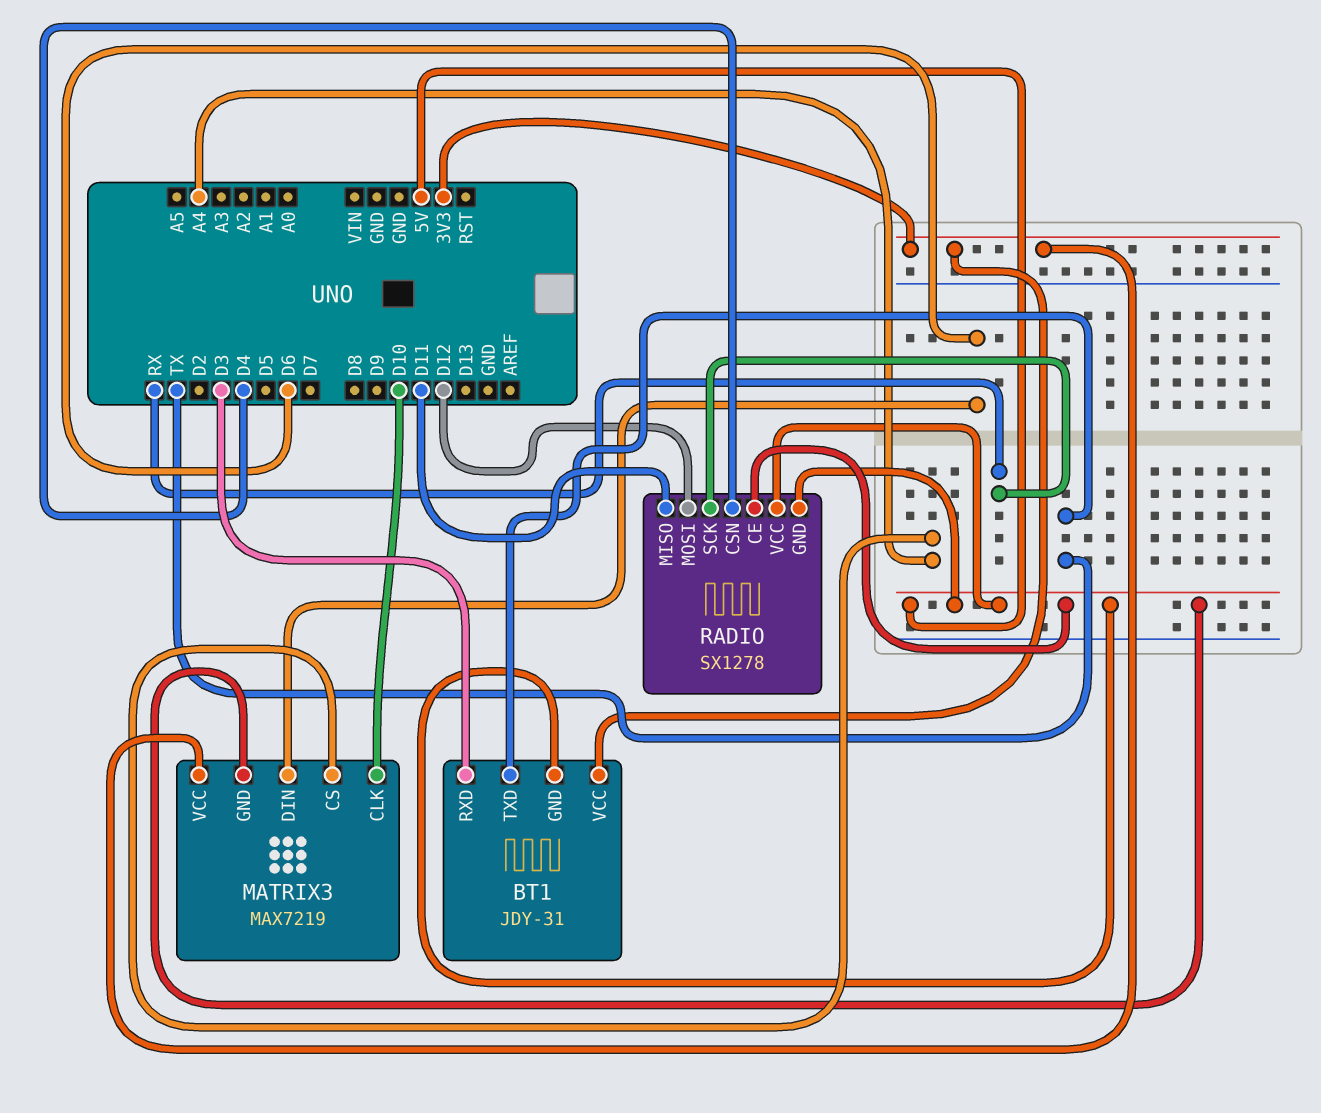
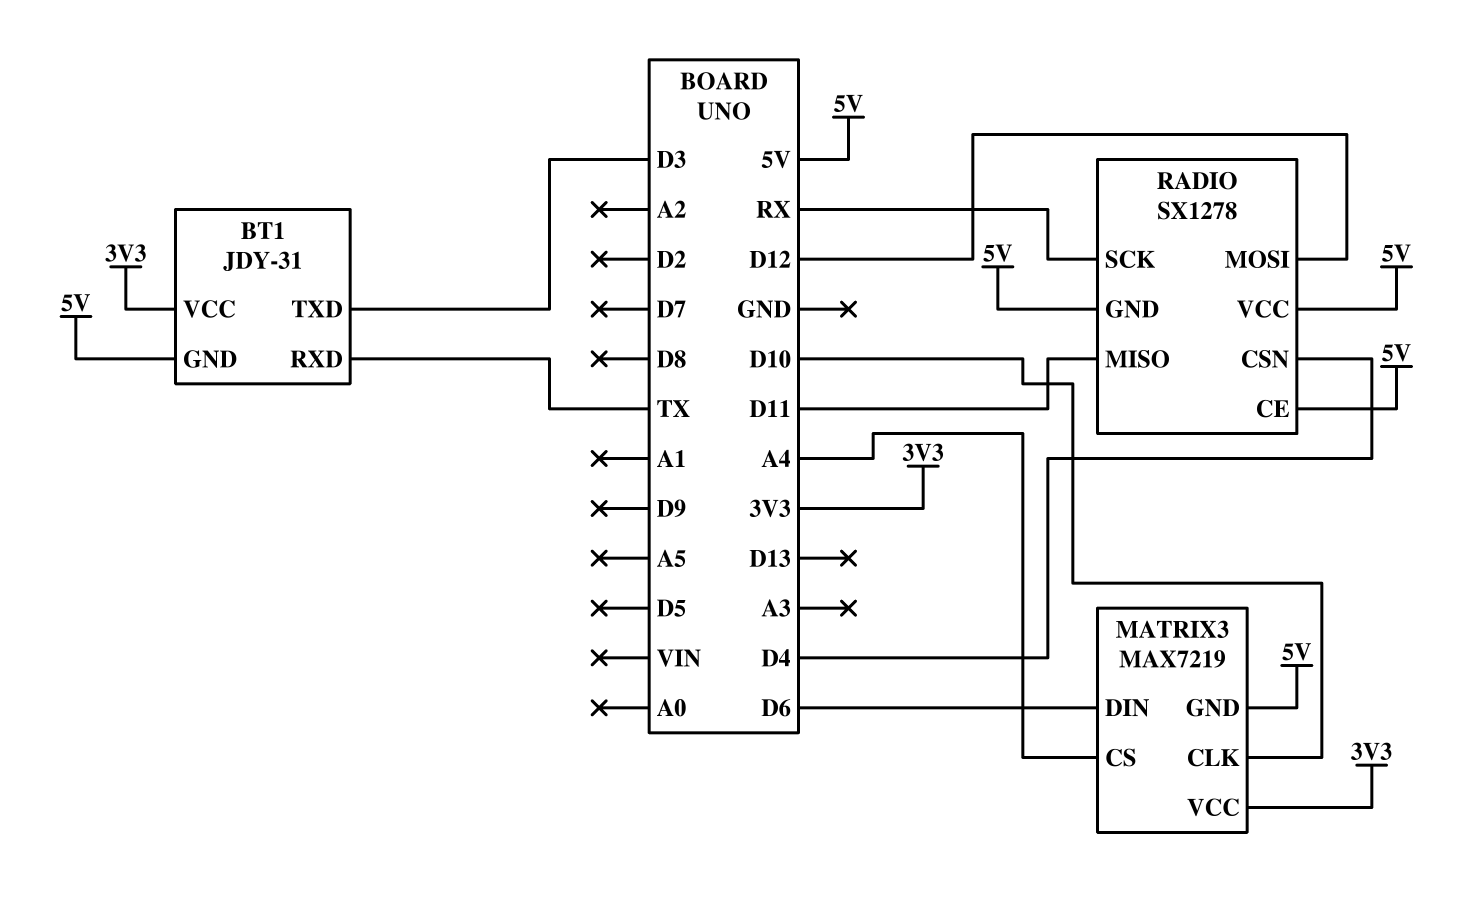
BT1 pin RXD: D3 -> TX
BT1 pin TXD: TX -> D3

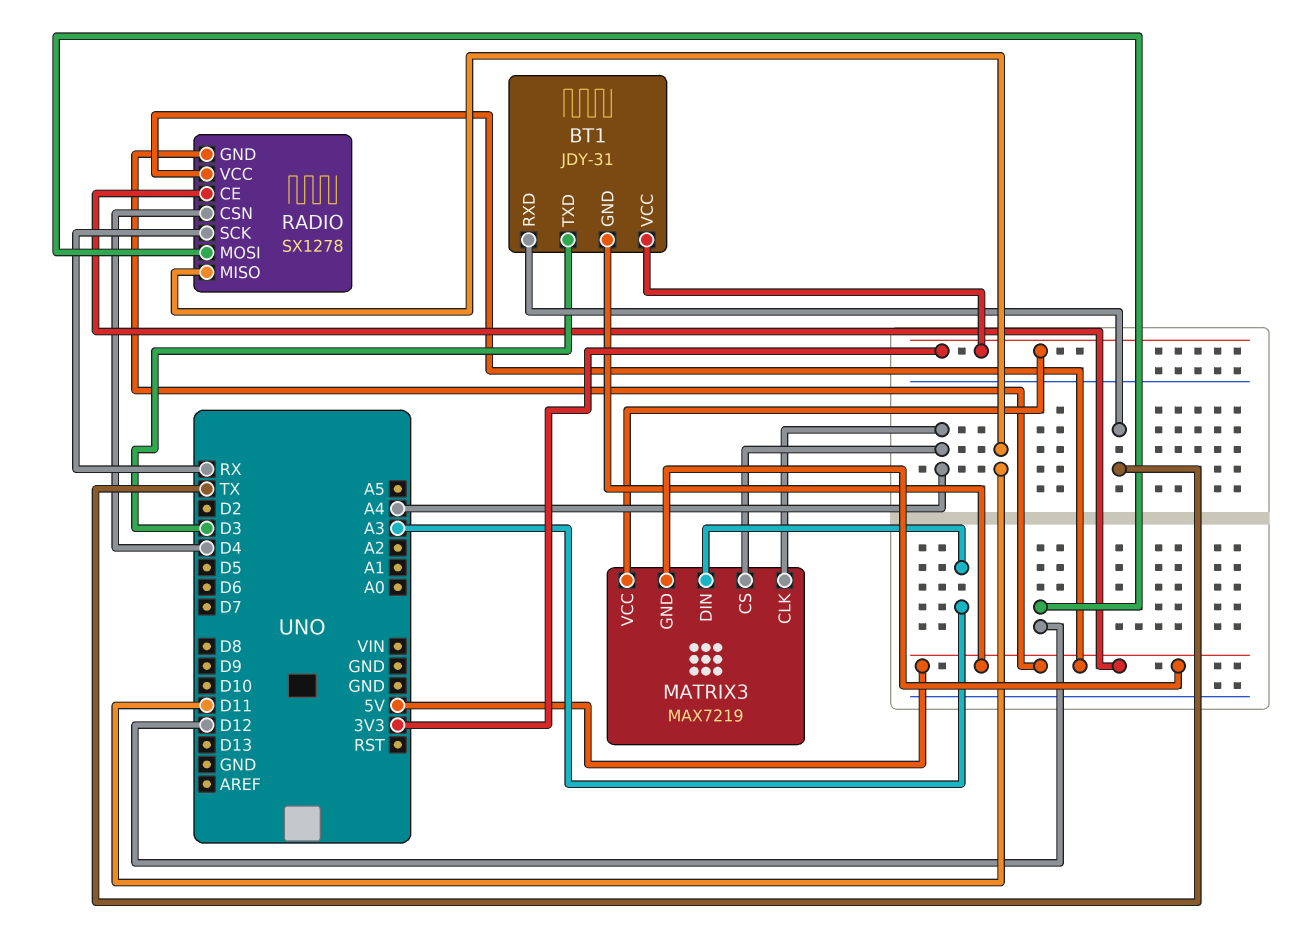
MATRIX3 pin CLK: D10 -> A4
MATRIX3 pin DIN: D6 -> A3

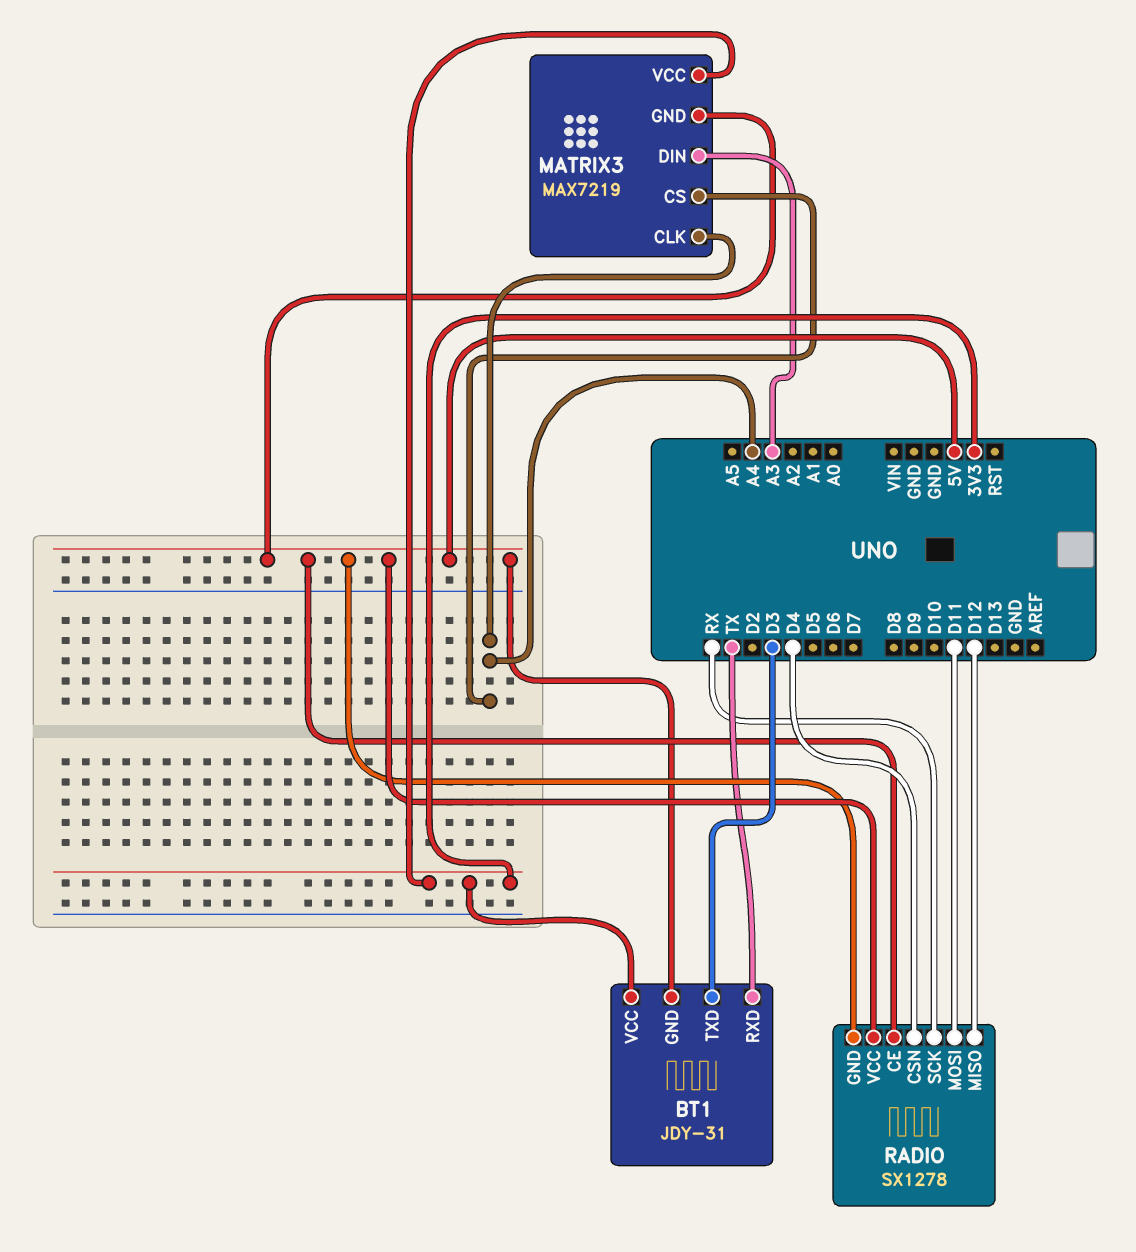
RADIO pin MISO: D11 -> D12
RADIO pin MOSI: D12 -> D11

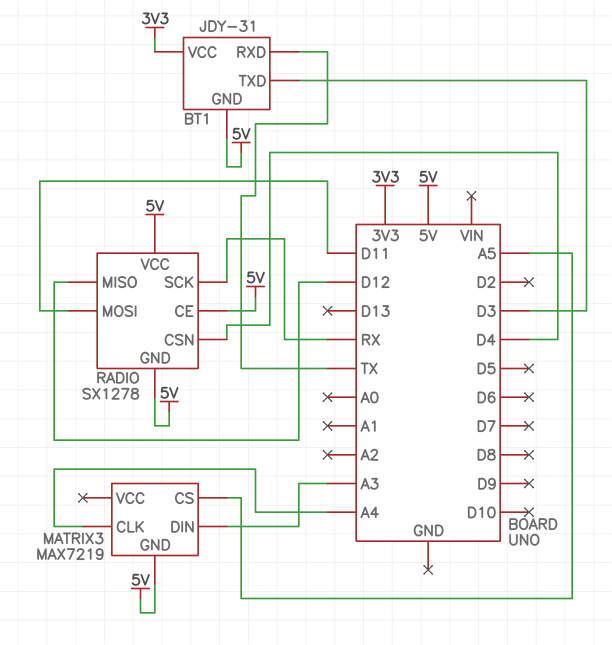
MATRIX3 pin CS: A4 -> A5
MATRIX3 pin VCC: 3V3 -> none

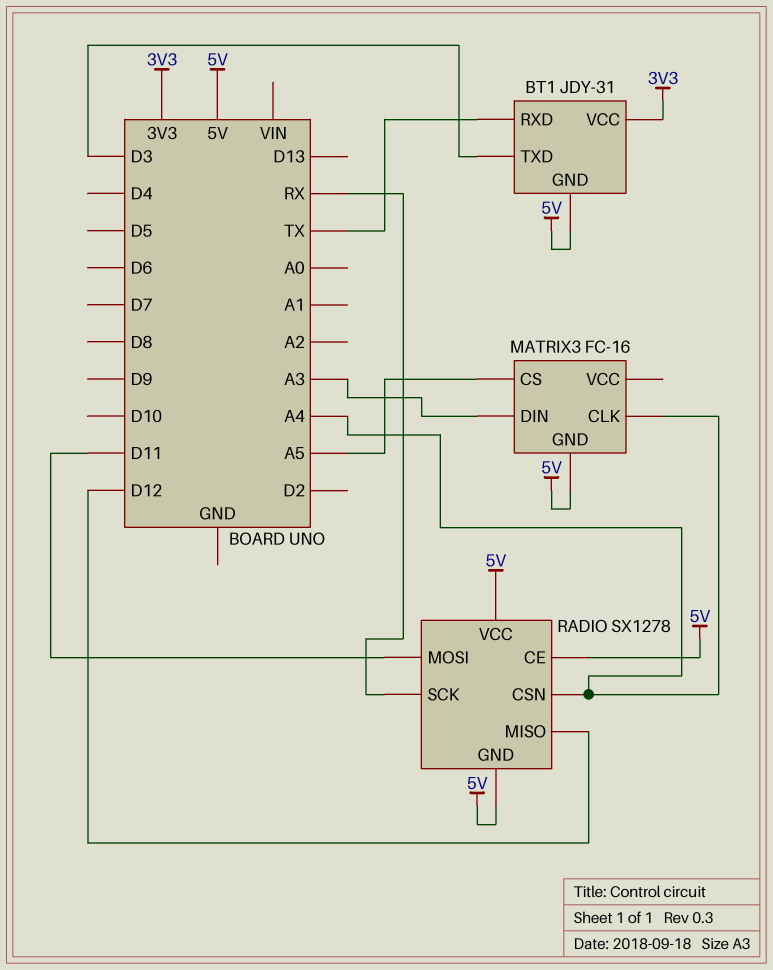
MATRIX3: MAX7219 -> FC-16
RADIO pin CSN: D4 -> A4

